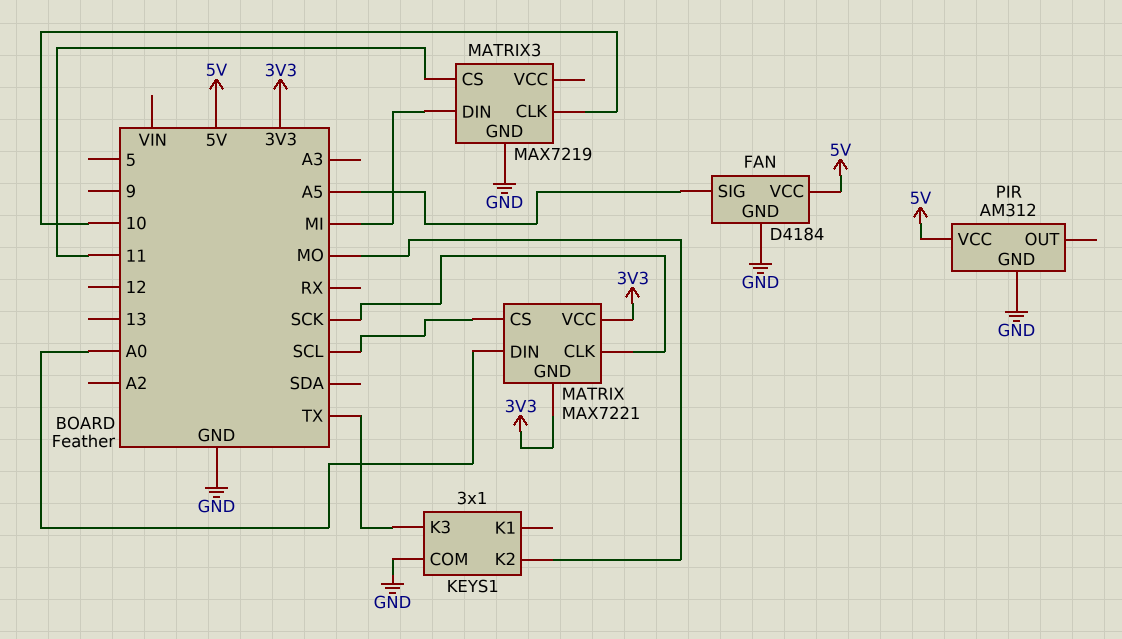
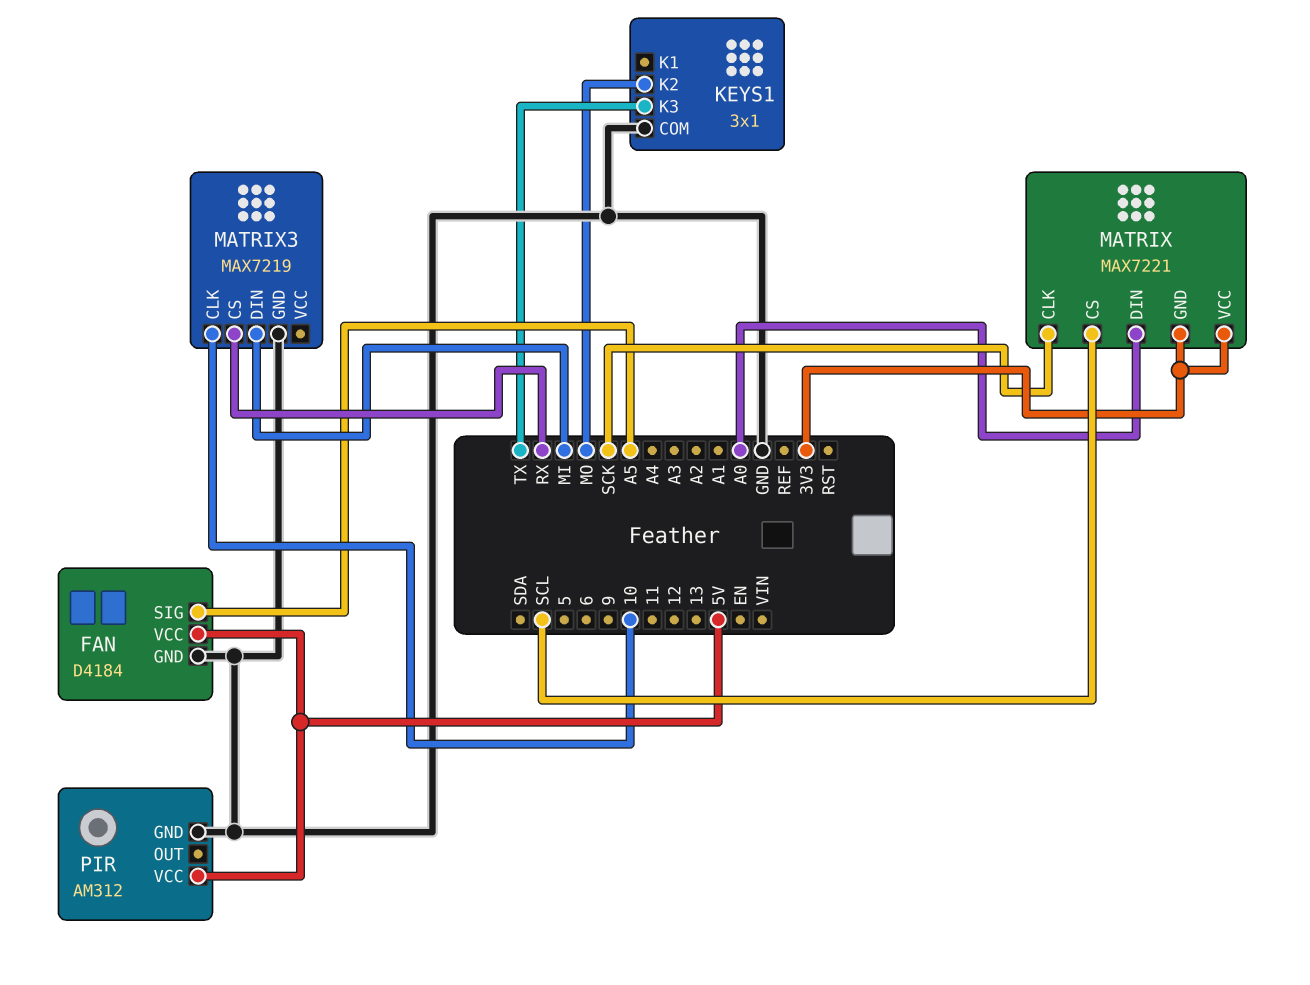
MATRIX3 pin CS: 11 -> RX

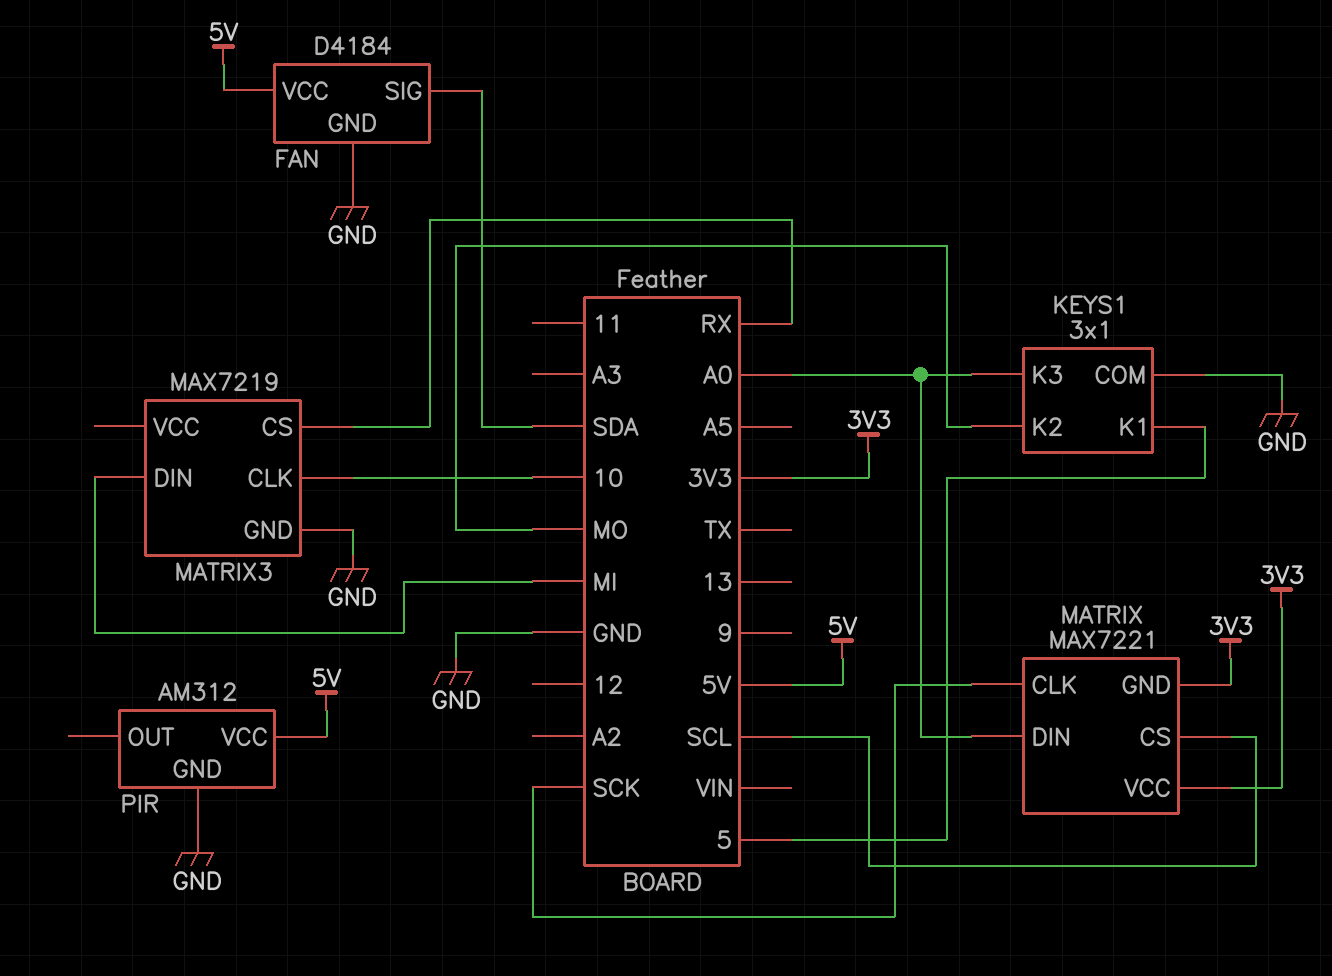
FAN pin SIG: A5 -> SDA
KEYS1 pin K1: none -> 5
KEYS1 pin K3: TX -> A0

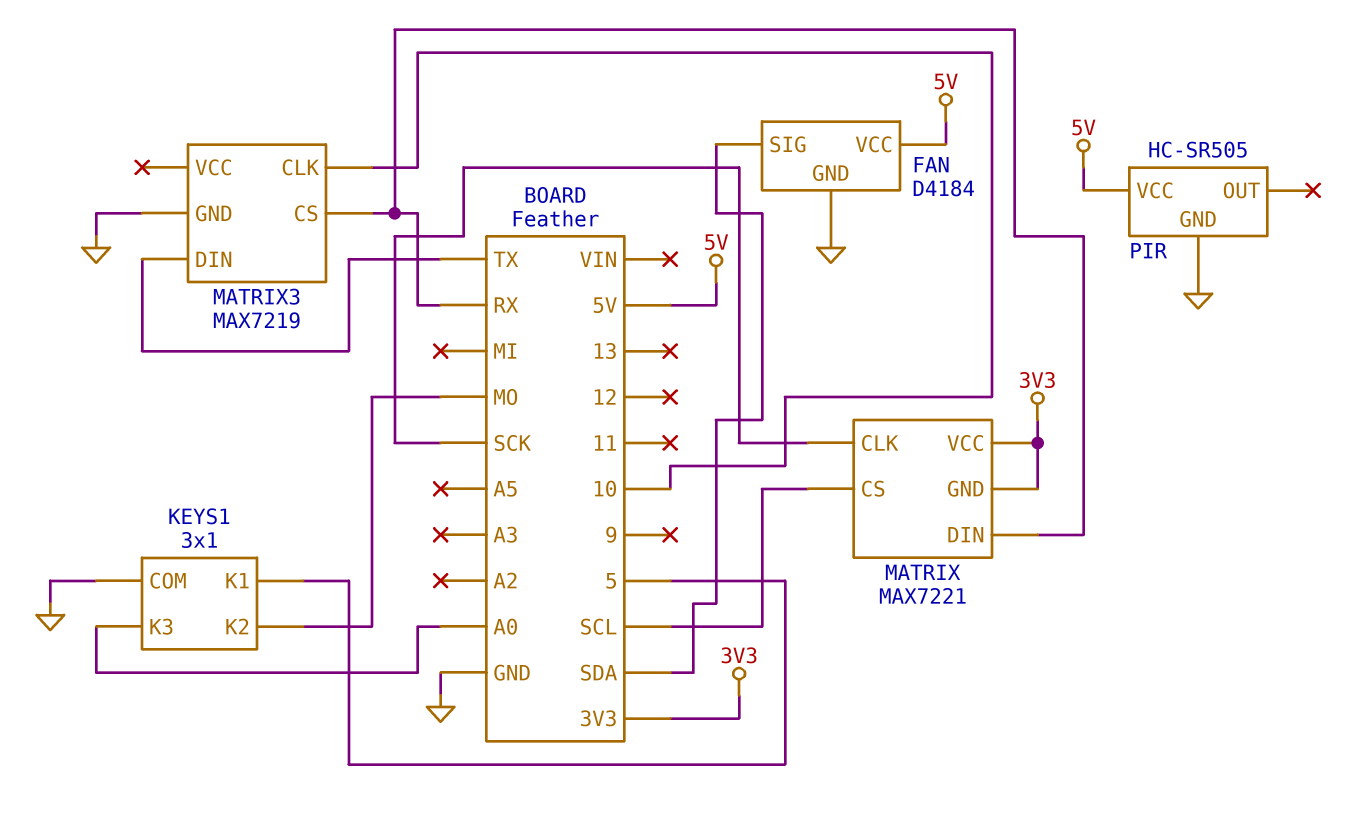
MATRIX pin DIN: A0 -> RX
MATRIX3 pin DIN: MI -> TX
PIR: AM312 -> HC-SR505

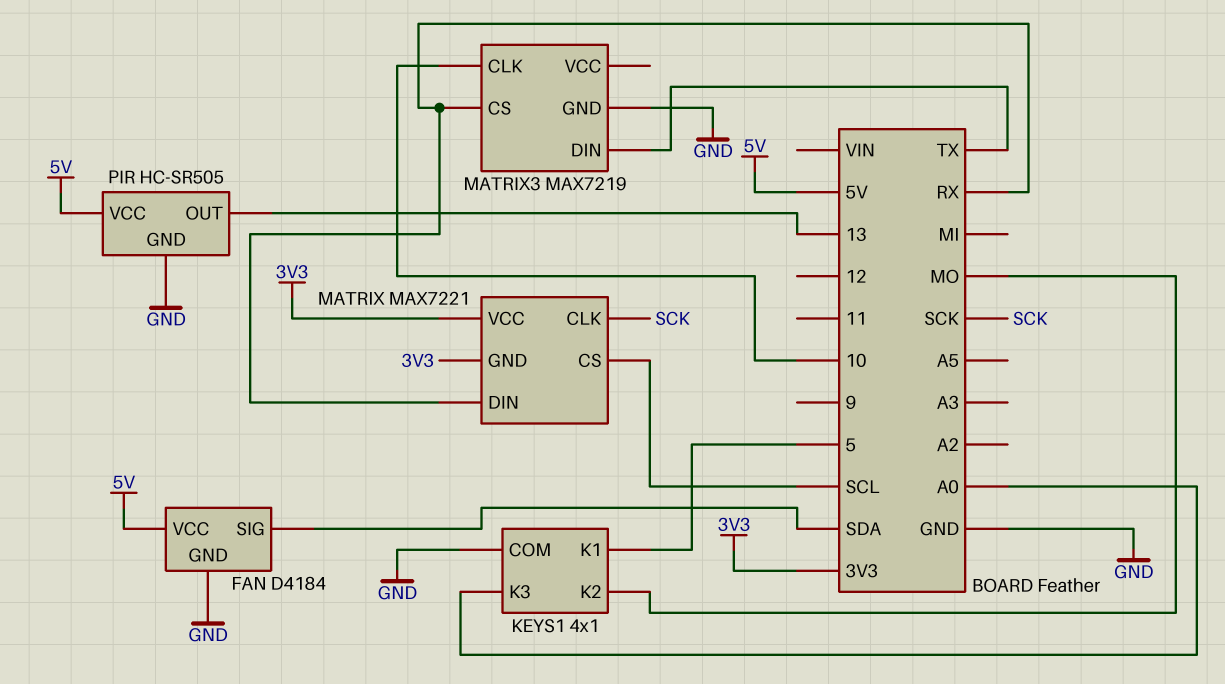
KEYS1: 3x1 -> 4x1
PIR pin OUT: none -> 13

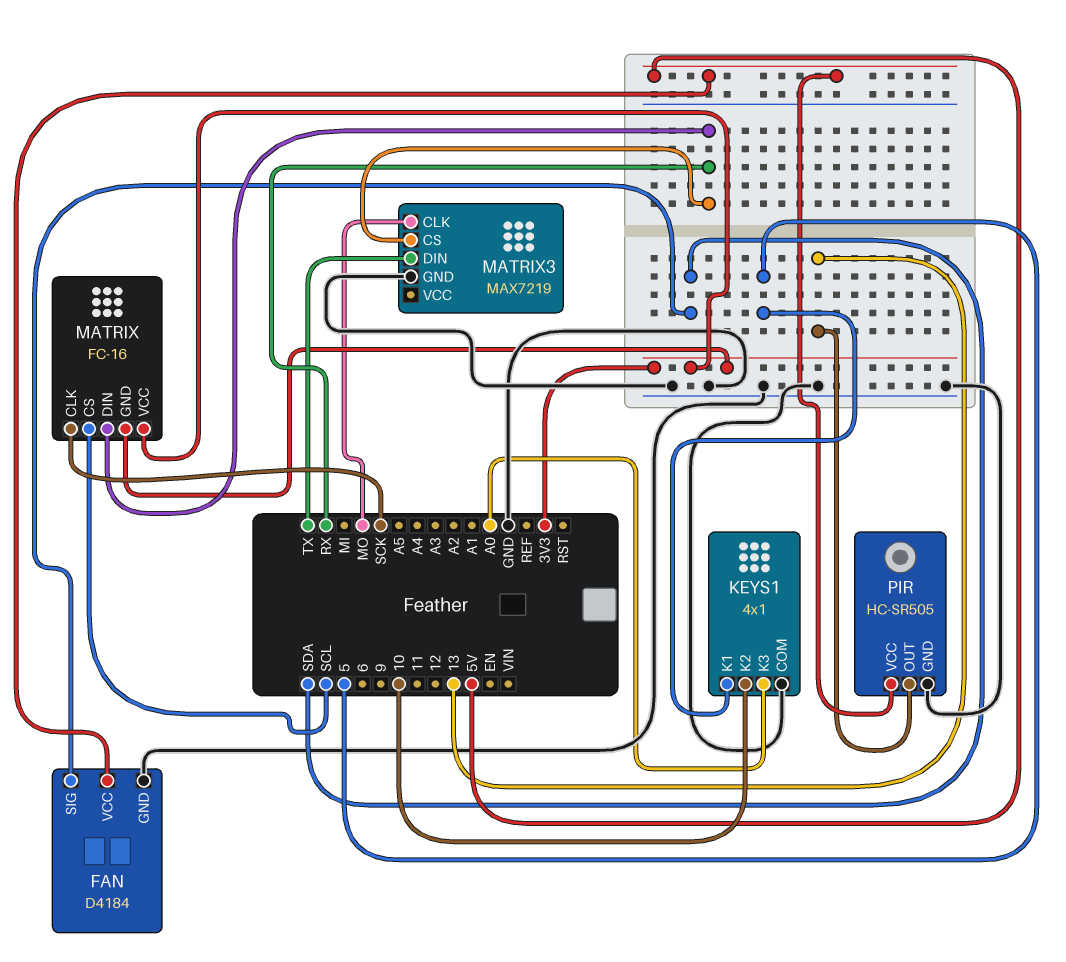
KEYS1 pin K2: MO -> 10
MATRIX: MAX7221 -> FC-16
MATRIX3 pin CLK: 10 -> MO

